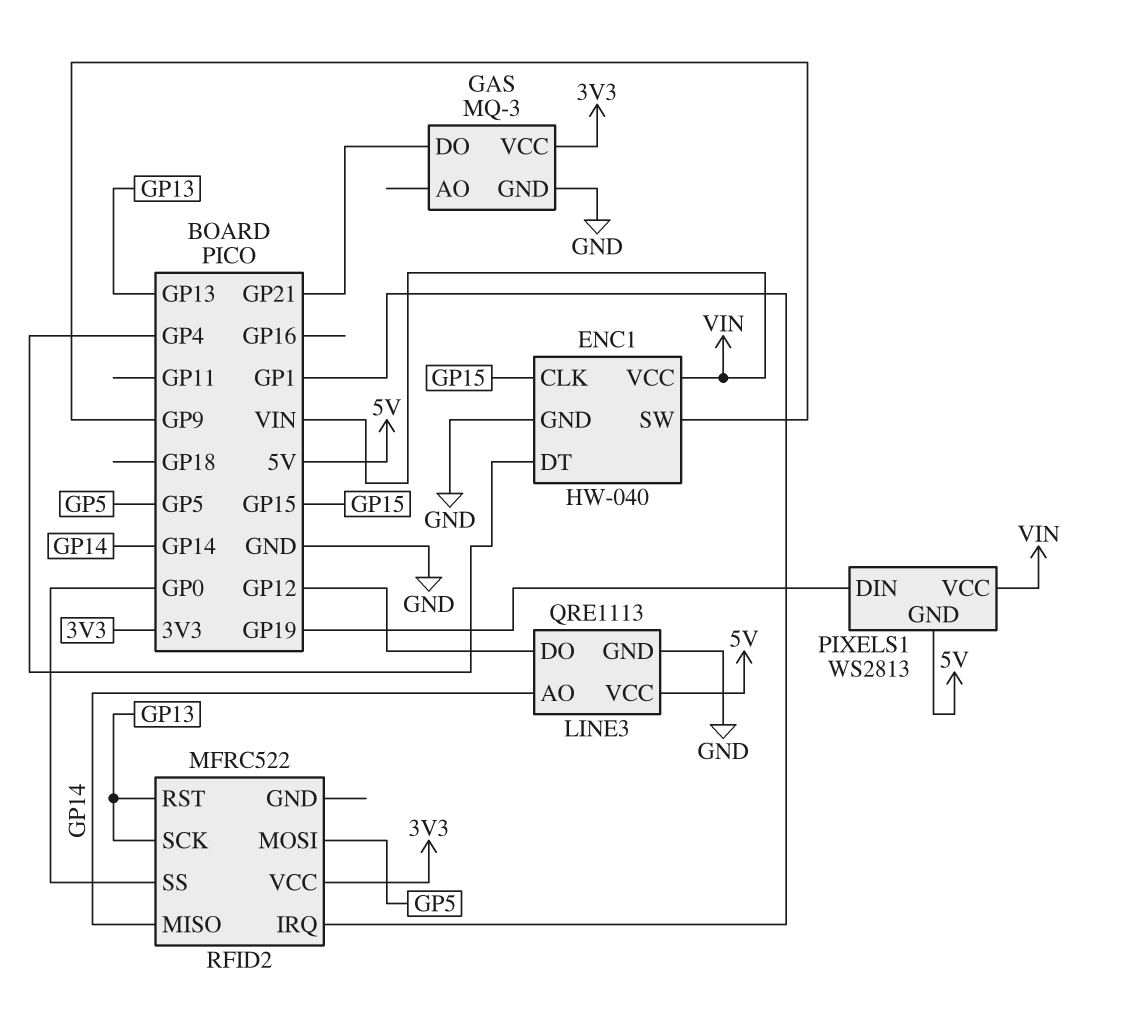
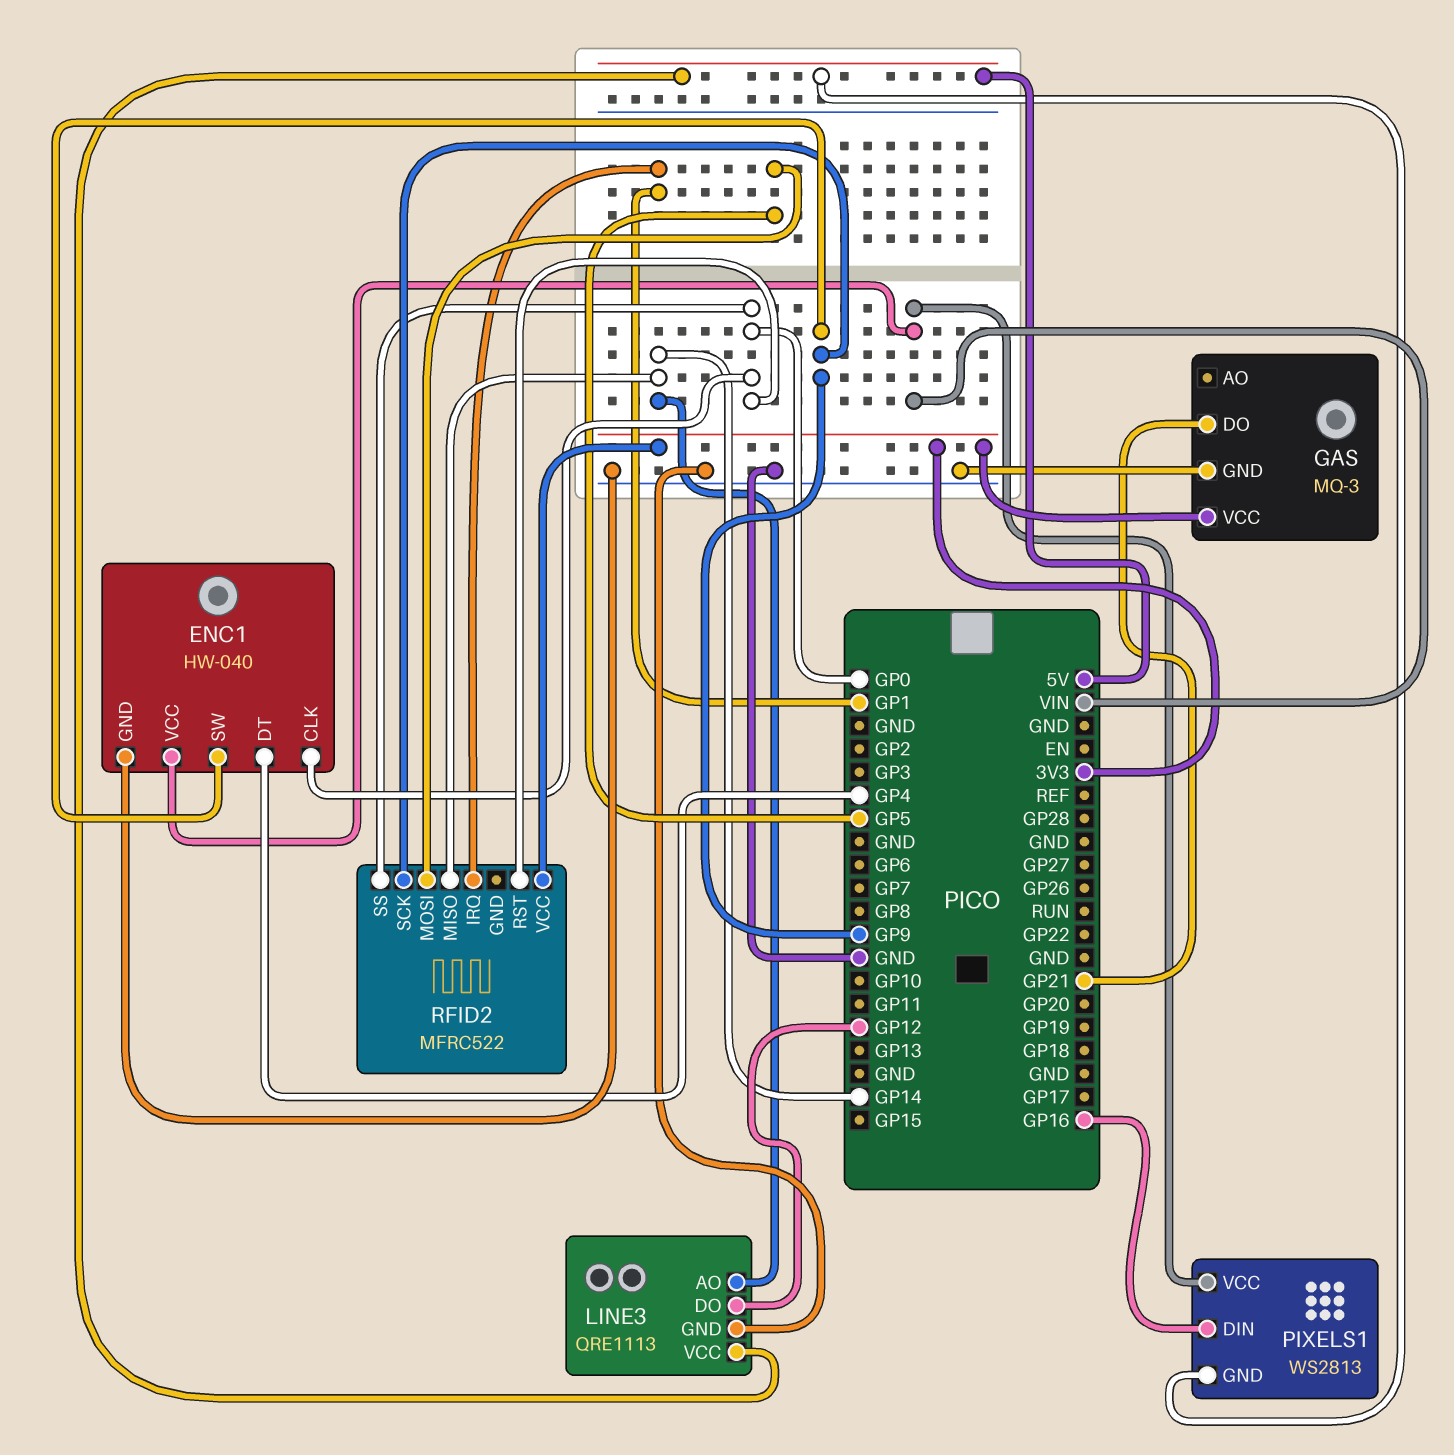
ENC1 pin CLK: GP15 -> GP0
PIXELS1 pin DIN: GP19 -> GP16
RFID2 pin RST: GP13 -> GP0
RFID2 pin SCK: GP13 -> GP9

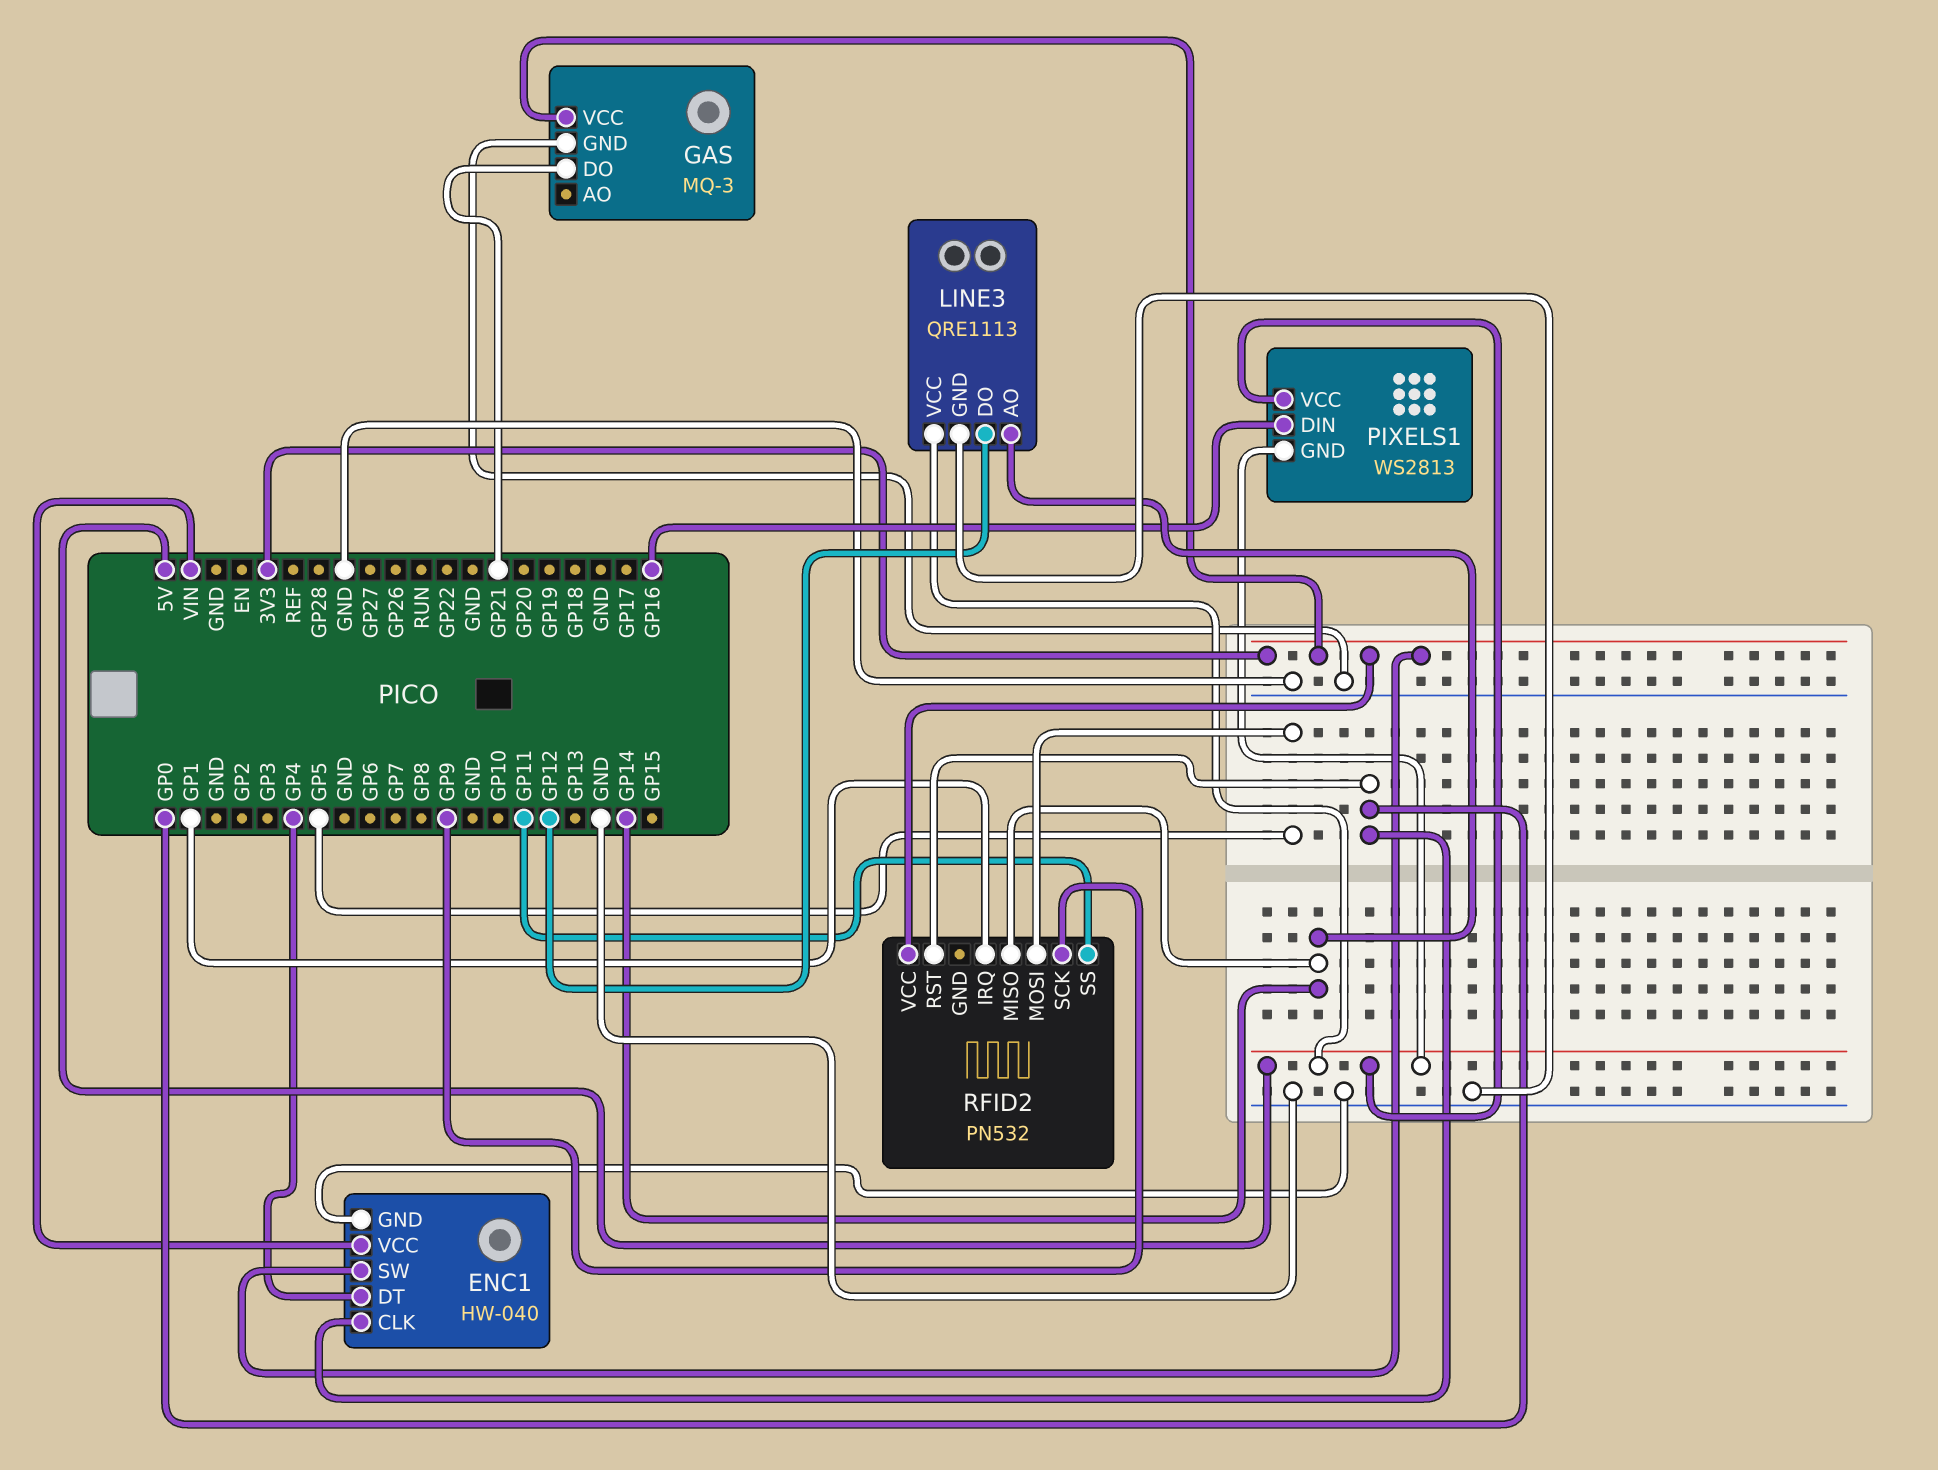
ENC1 pin SW: GP9 -> 3V3
PIXELS1 pin VCC: VIN -> 5V
RFID2: MFRC522 -> PN532
RFID2 pin SS: GP0 -> GP11

